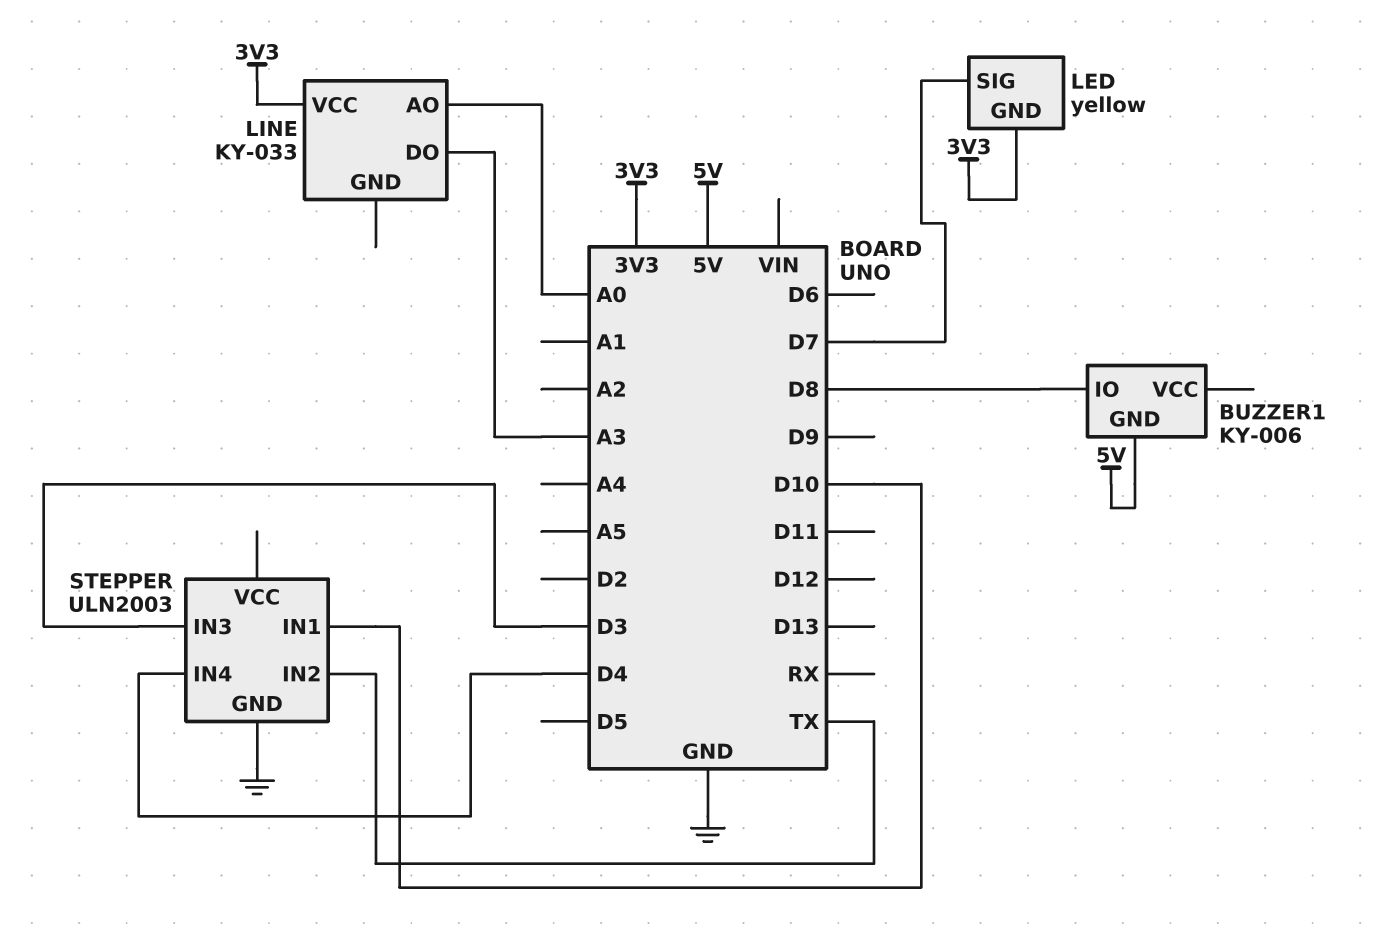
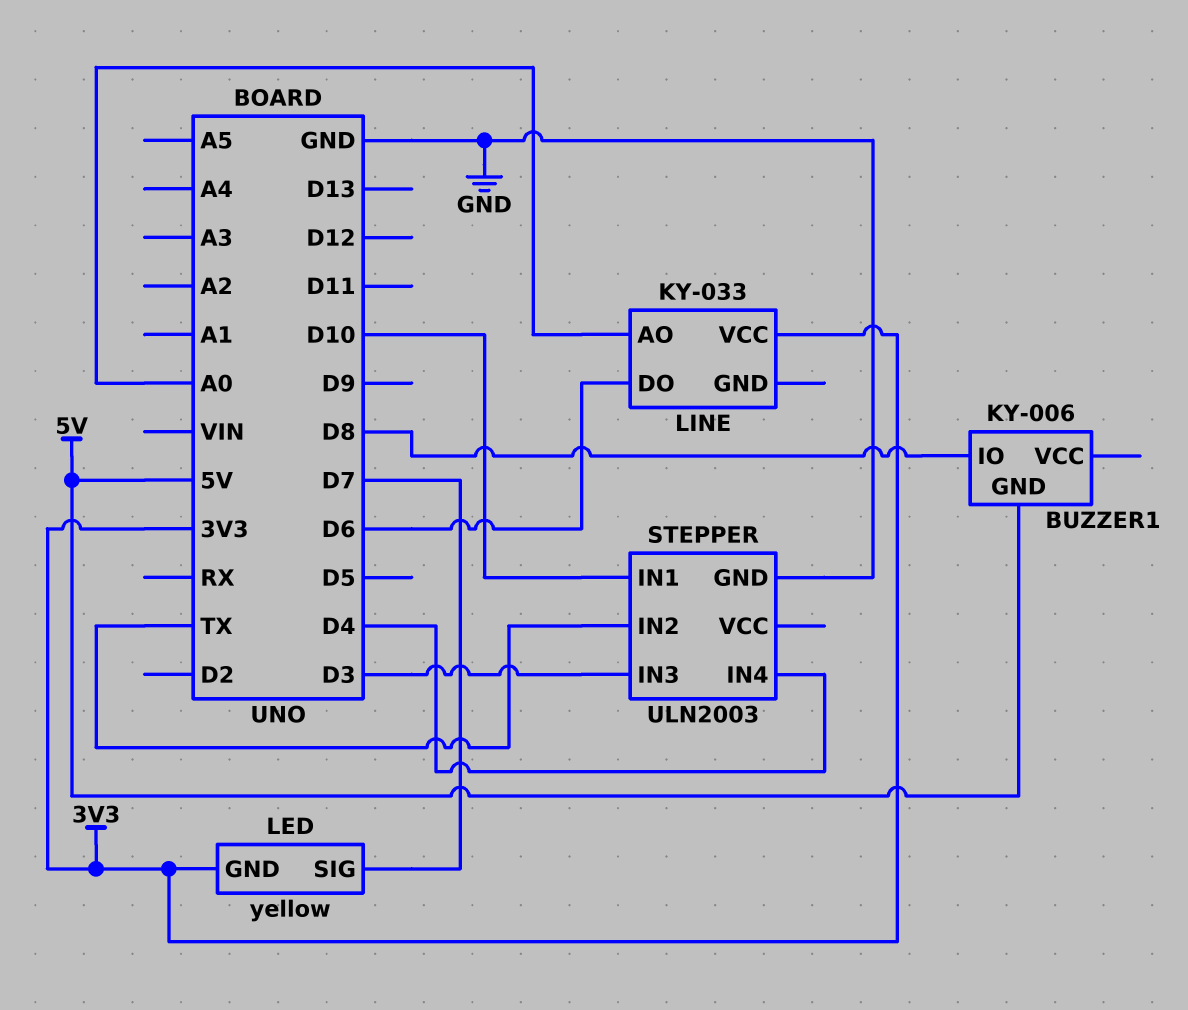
LINE pin DO: A3 -> D6

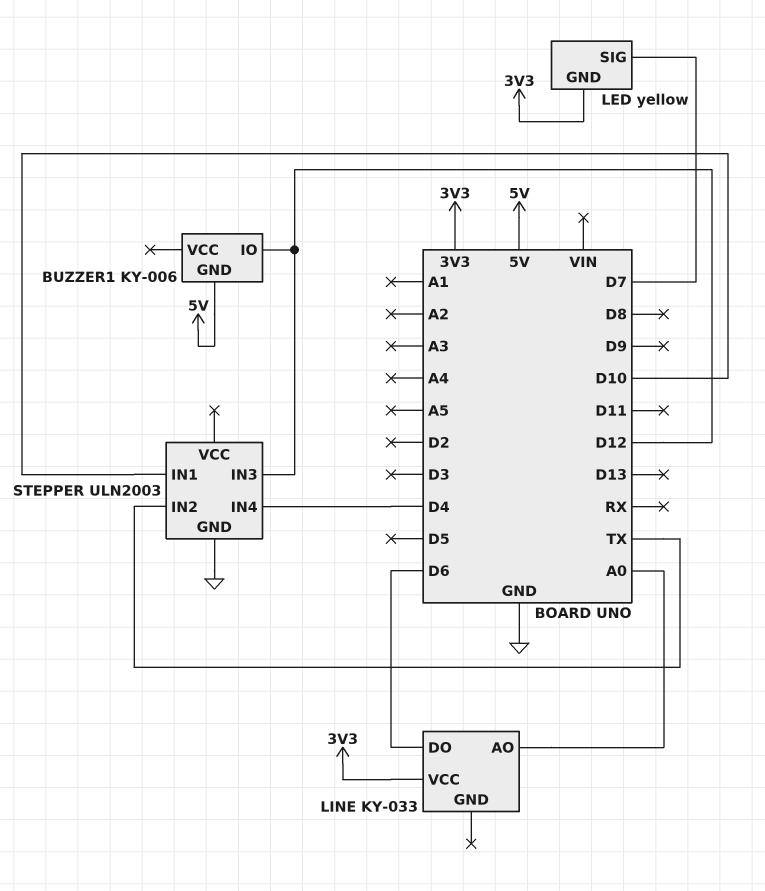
BUZZER1 pin IO: D8 -> D12
STEPPER pin IN3: D3 -> D12

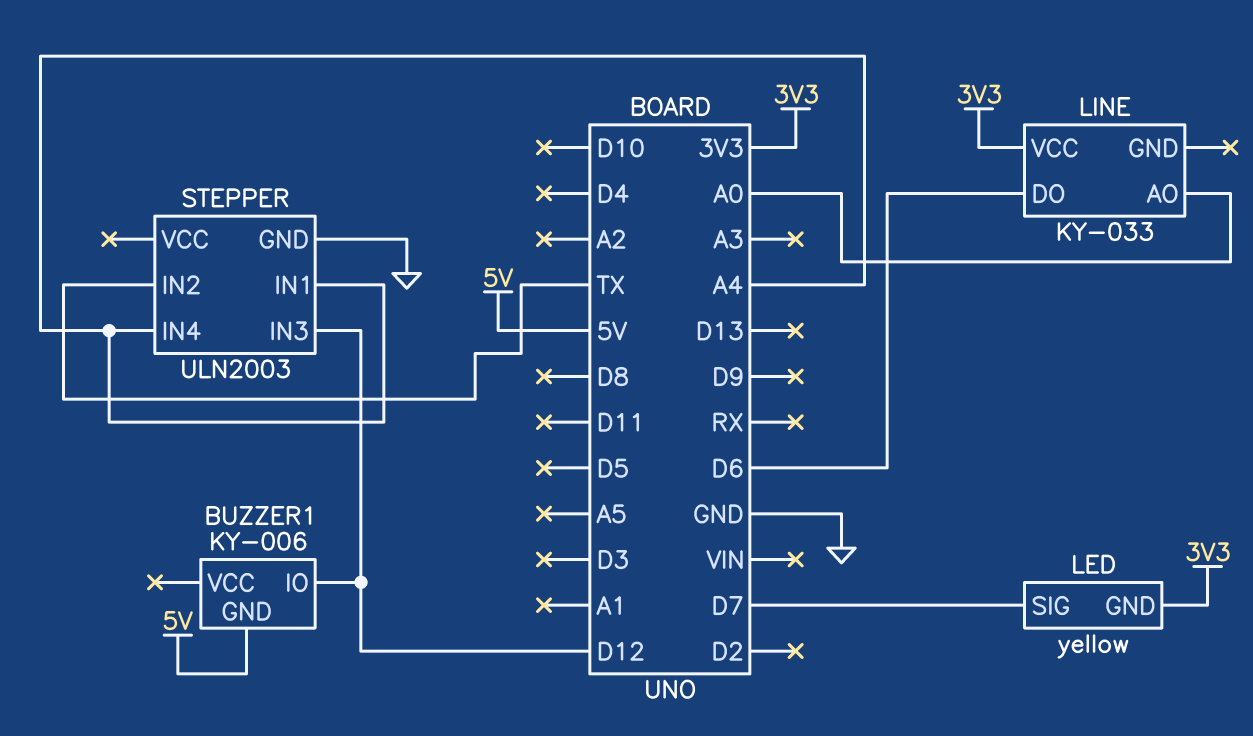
STEPPER pin IN1: D10 -> A4
STEPPER pin IN4: D4 -> A4

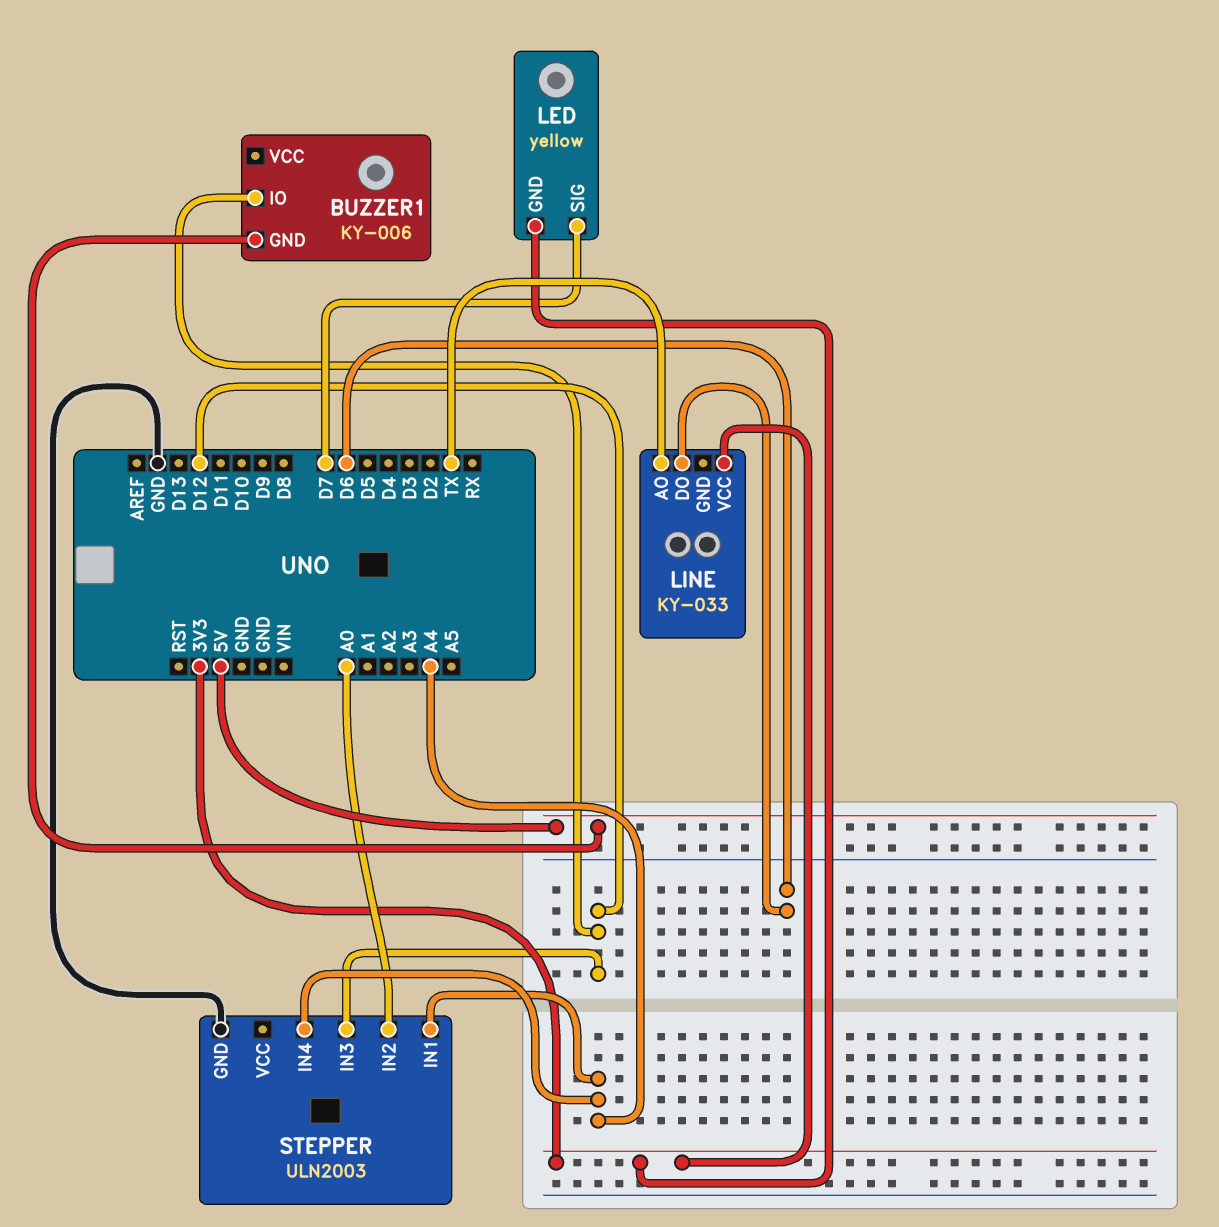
LINE pin AO: A0 -> TX
STEPPER pin IN2: TX -> A0

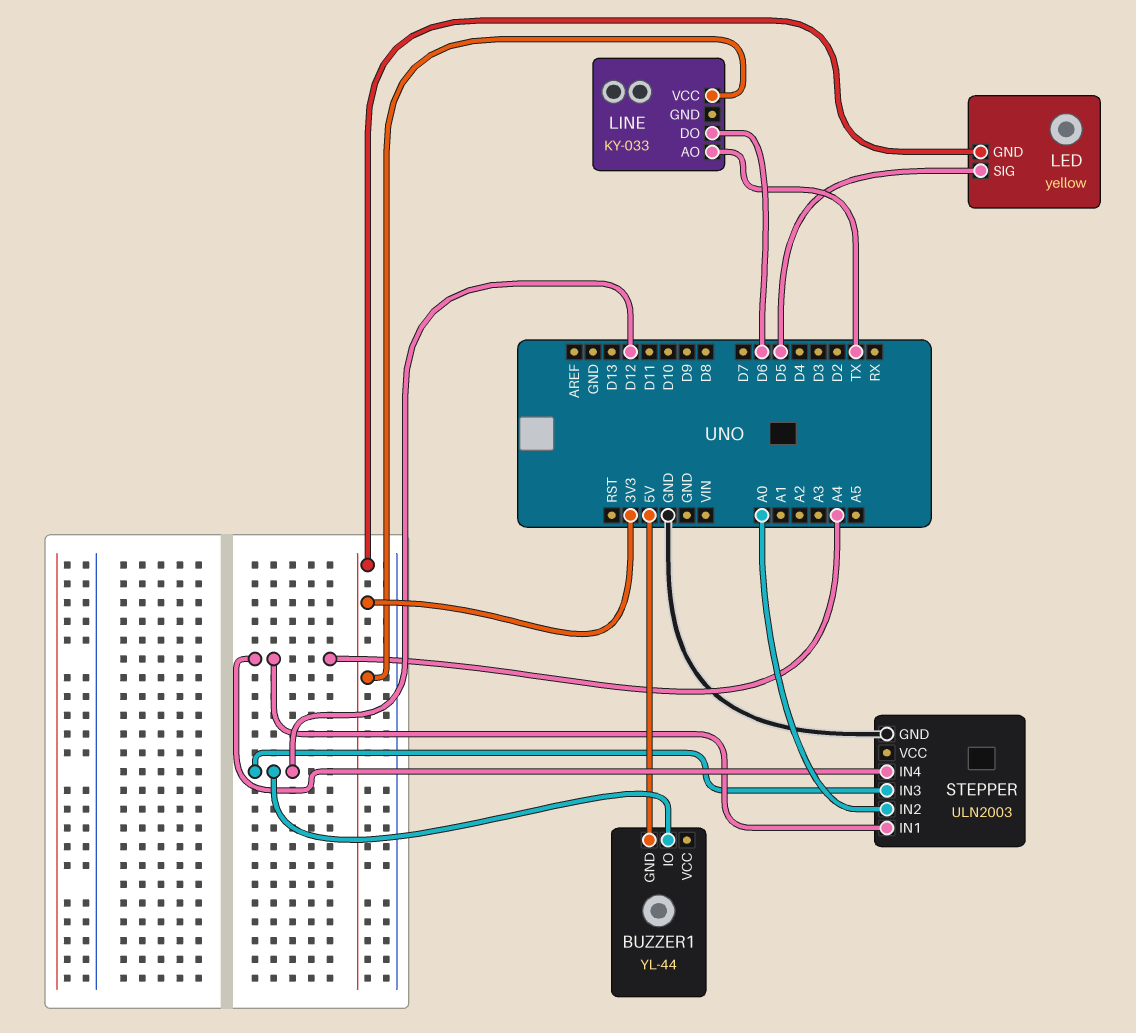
BUZZER1: KY-006 -> YL-44
LED pin SIG: D7 -> D5

